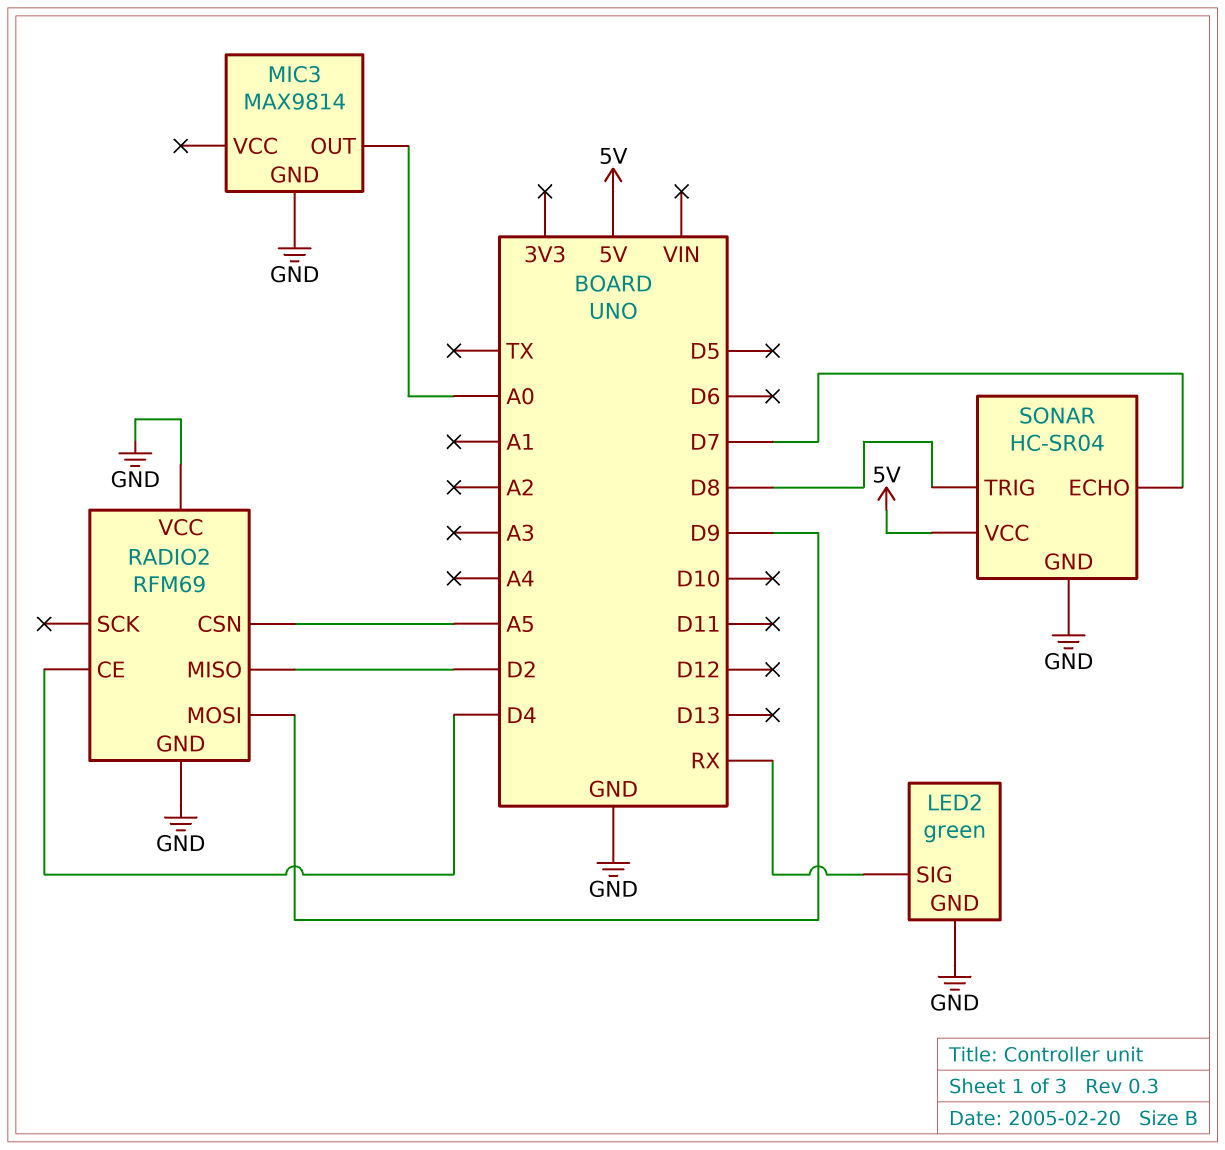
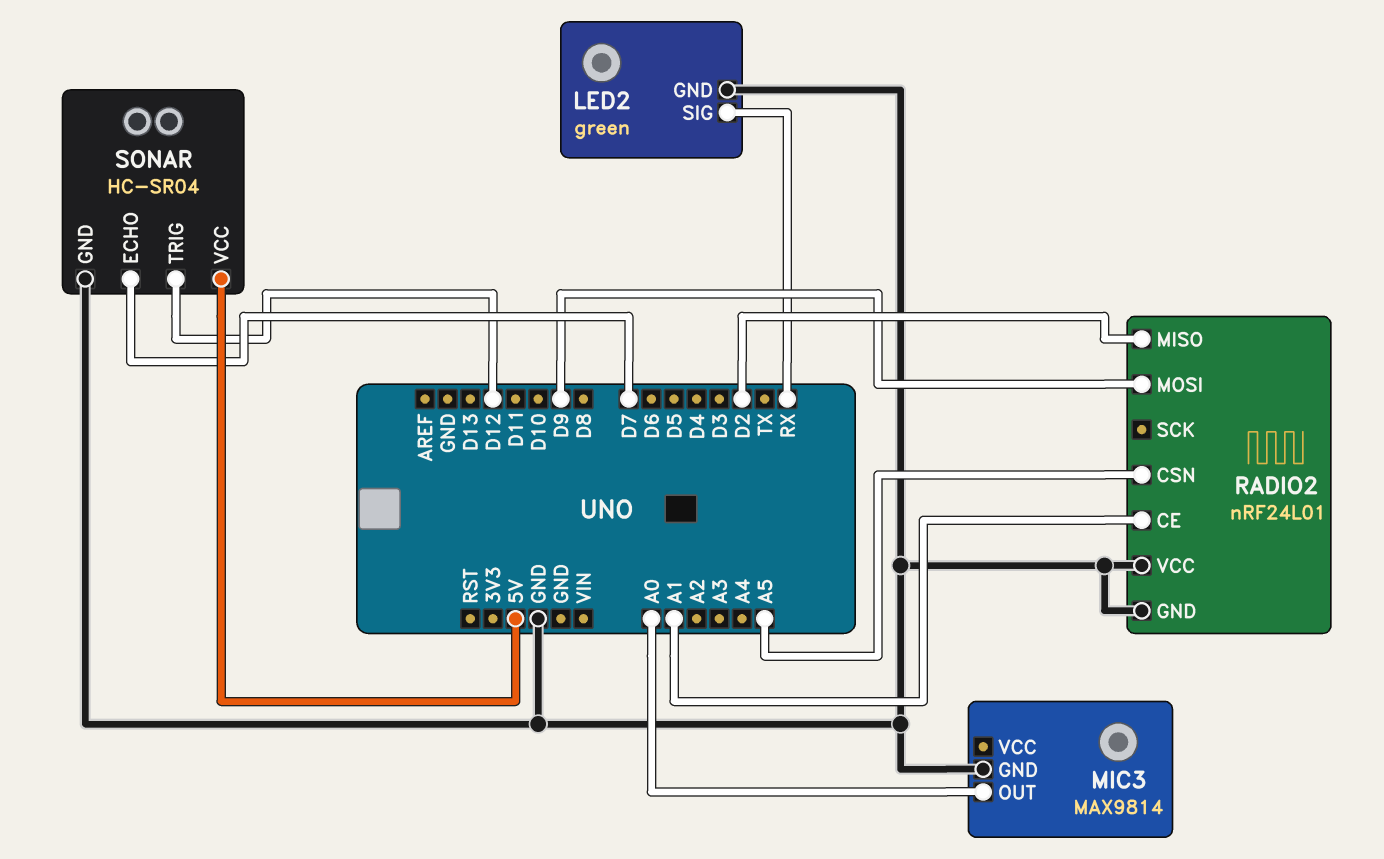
RADIO2: RFM69 -> nRF24L01
RADIO2 pin CE: D4 -> A1
SONAR pin TRIG: D8 -> D12

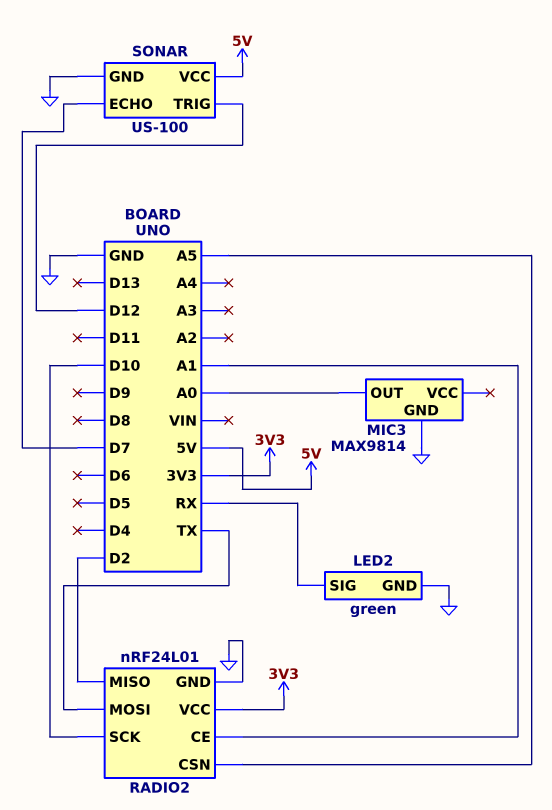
RADIO2 pin MOSI: D9 -> TX
RADIO2 pin SCK: none -> D10
RADIO2 pin VCC: GND -> 3V3
SONAR: HC-SR04 -> US-100

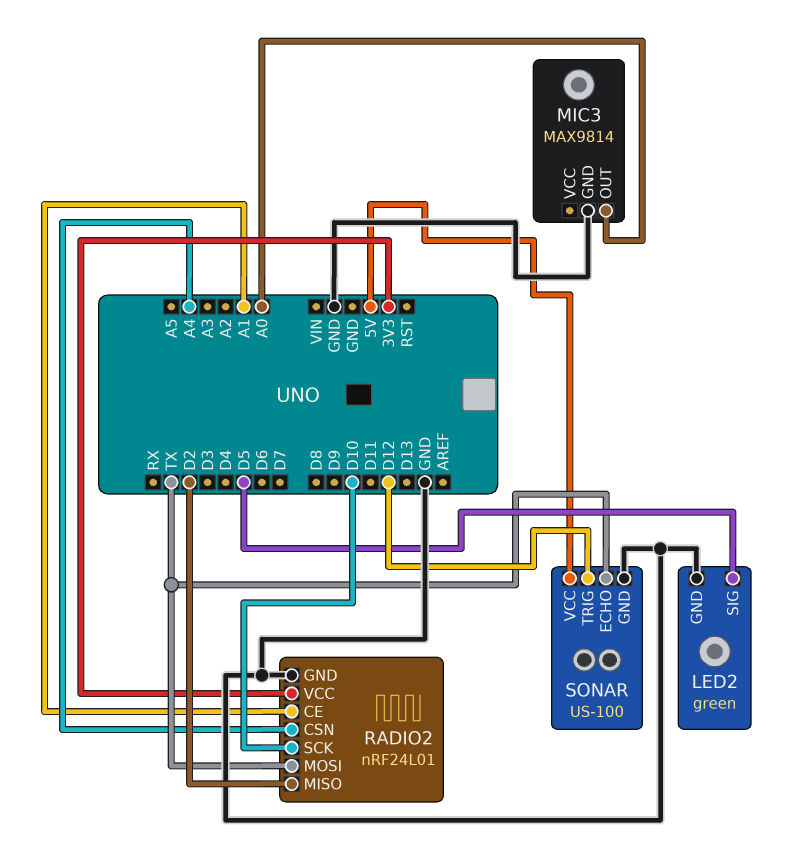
LED2 pin SIG: RX -> D5
RADIO2 pin CSN: A5 -> A4
SONAR pin ECHO: D7 -> TX

